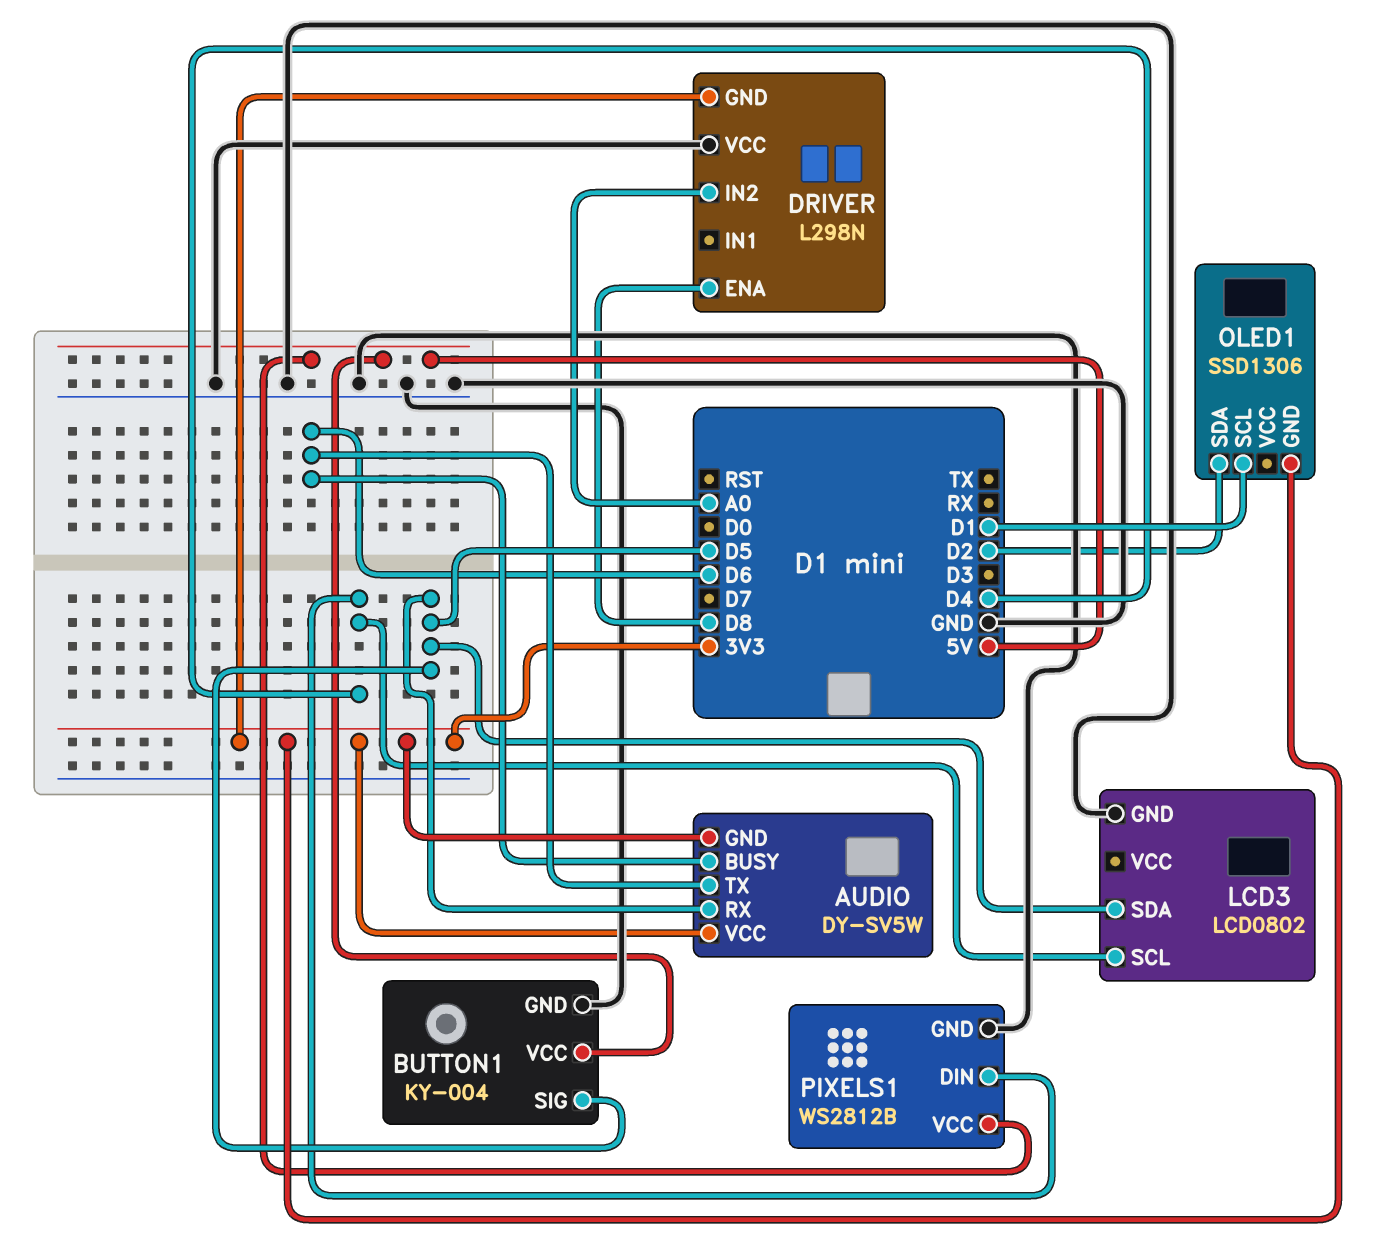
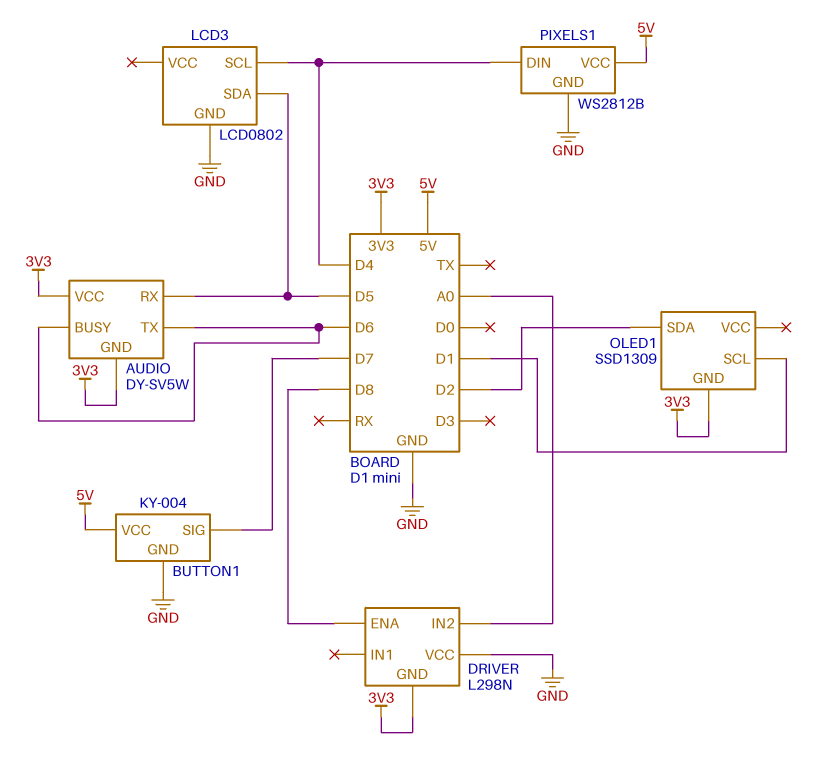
BUTTON1 pin SIG: D5 -> D7
OLED1: SSD1306 -> SSD1309

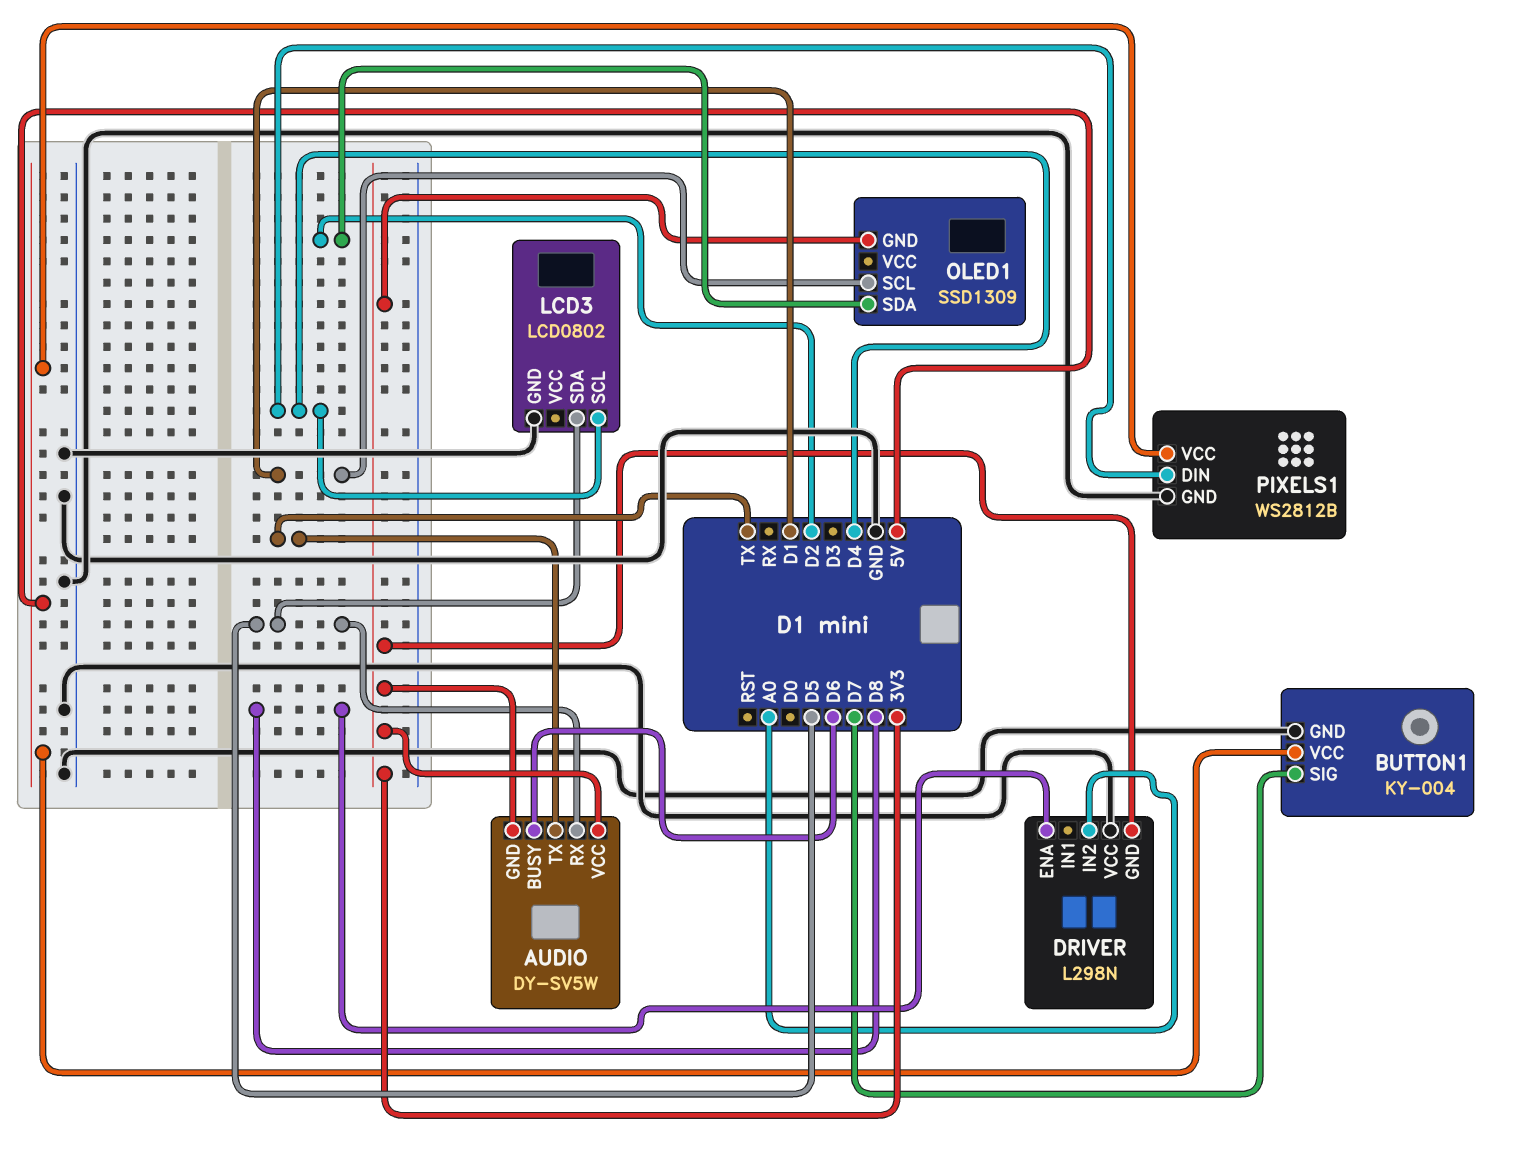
AUDIO pin TX: D6 -> TX

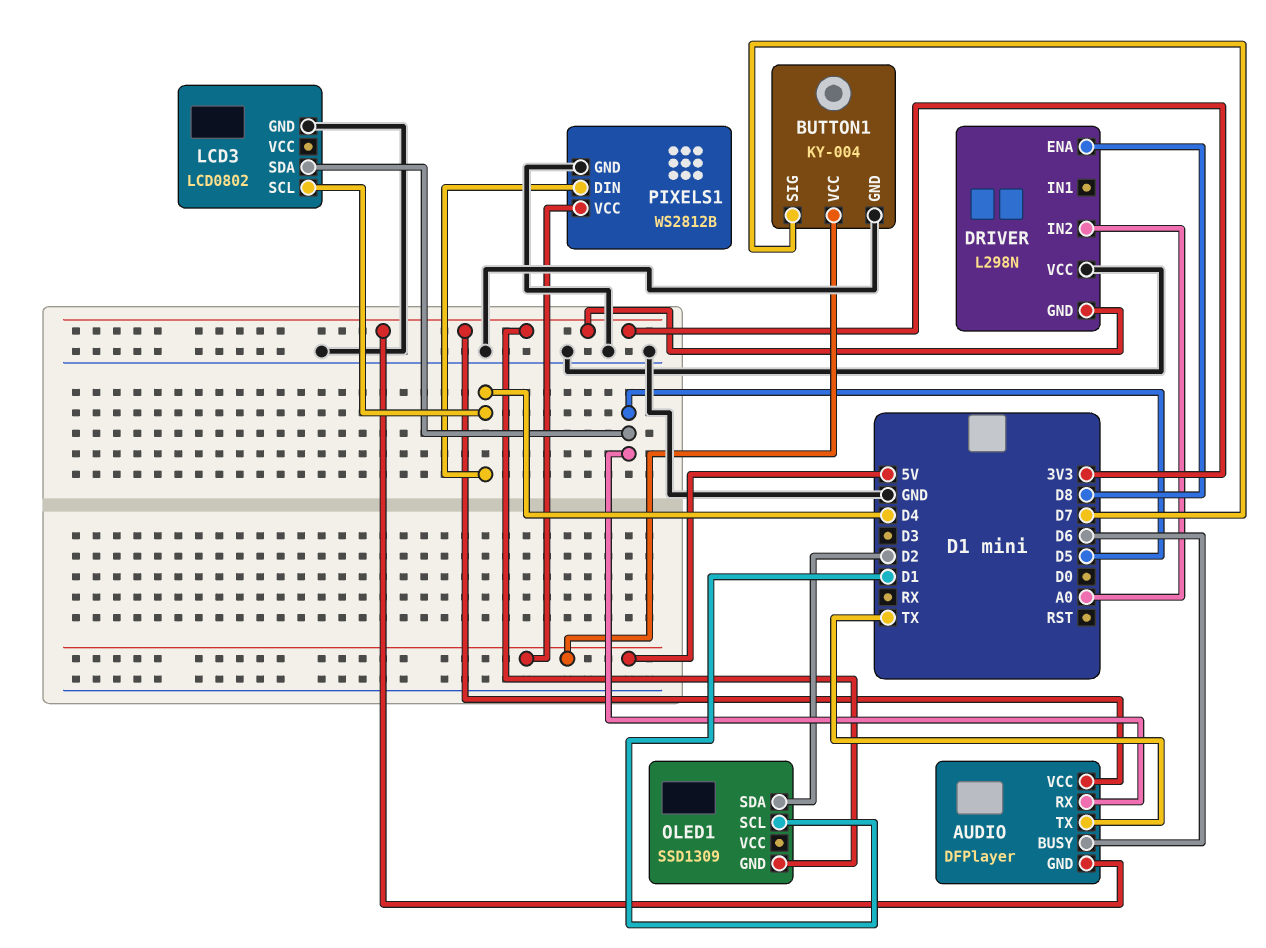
AUDIO: DY-SV5W -> DFPlayer

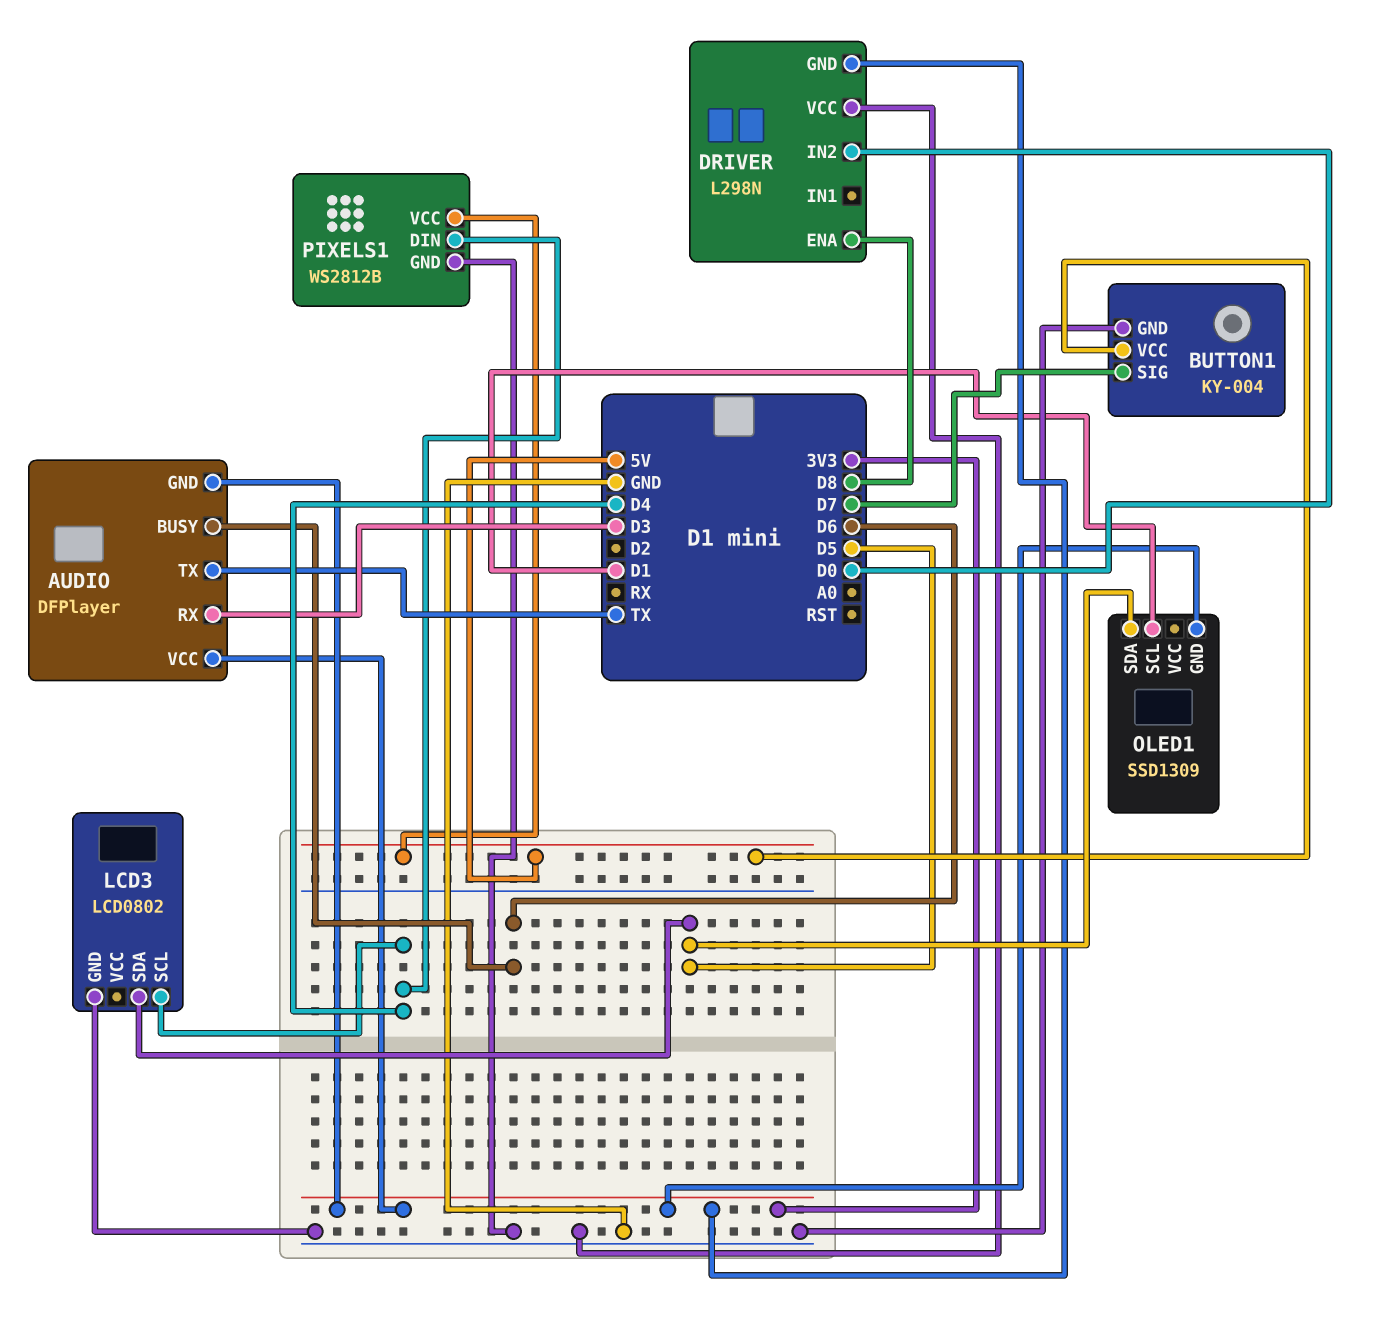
AUDIO pin RX: D5 -> D3
DRIVER pin IN2: A0 -> D0
OLED1 pin SDA: D2 -> D5

